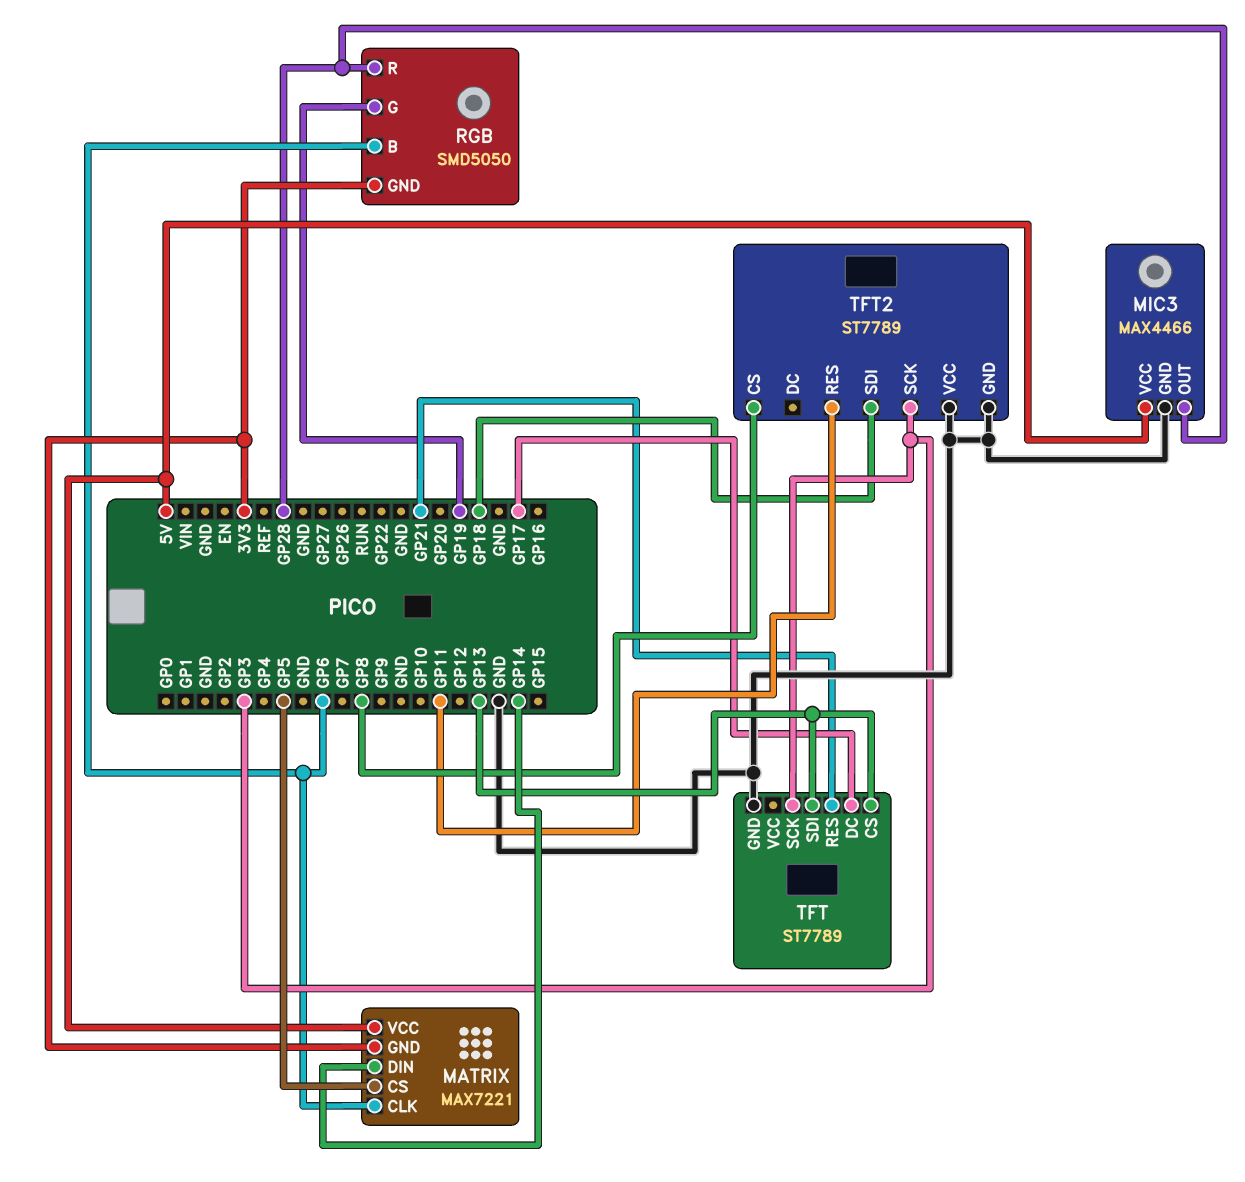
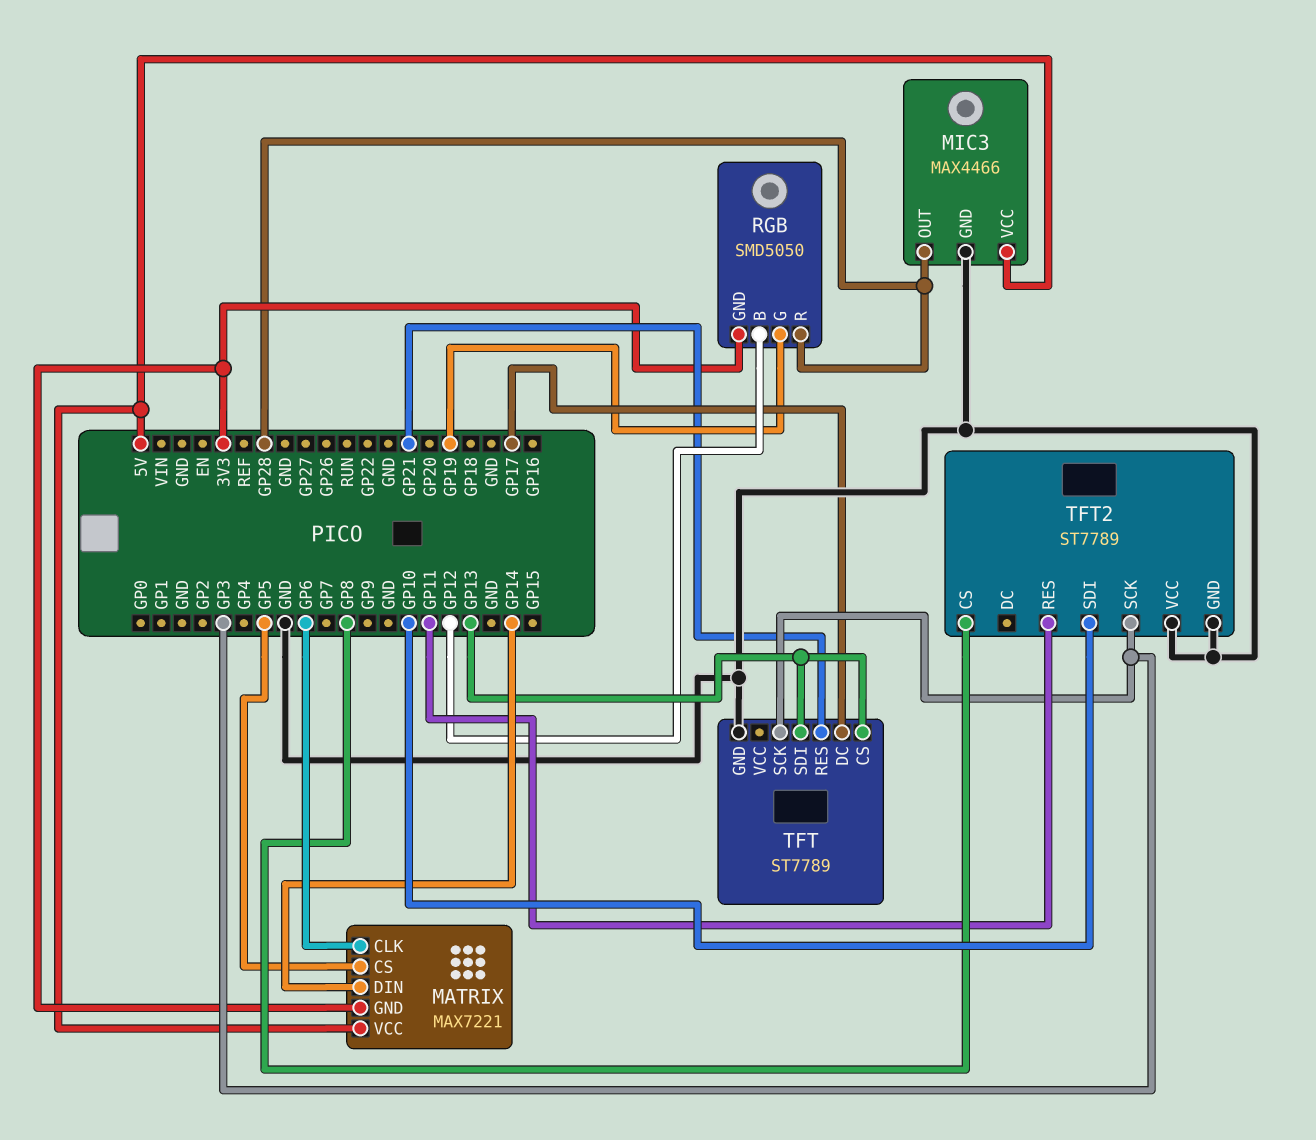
RGB pin B: GP6 -> GP12
TFT2 pin SDI: GP18 -> GP10

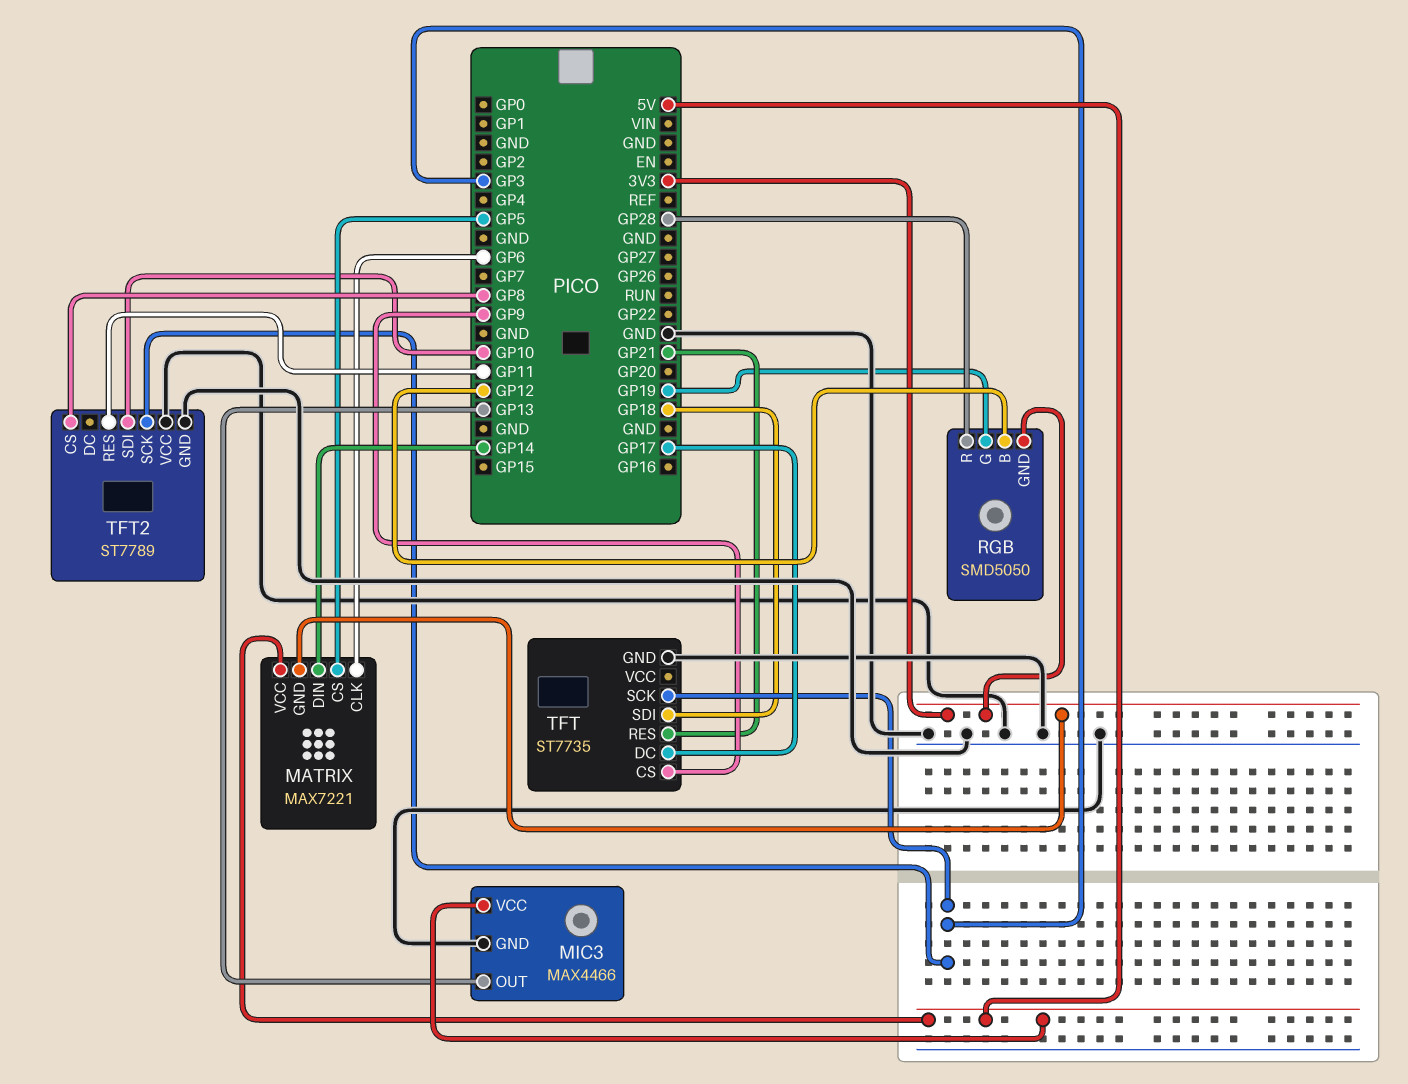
MIC3 pin OUT: GP28 -> GP13
TFT: ST7789 -> ST7735
TFT pin CS: GP13 -> GP9
TFT pin SDI: GP13 -> GP18

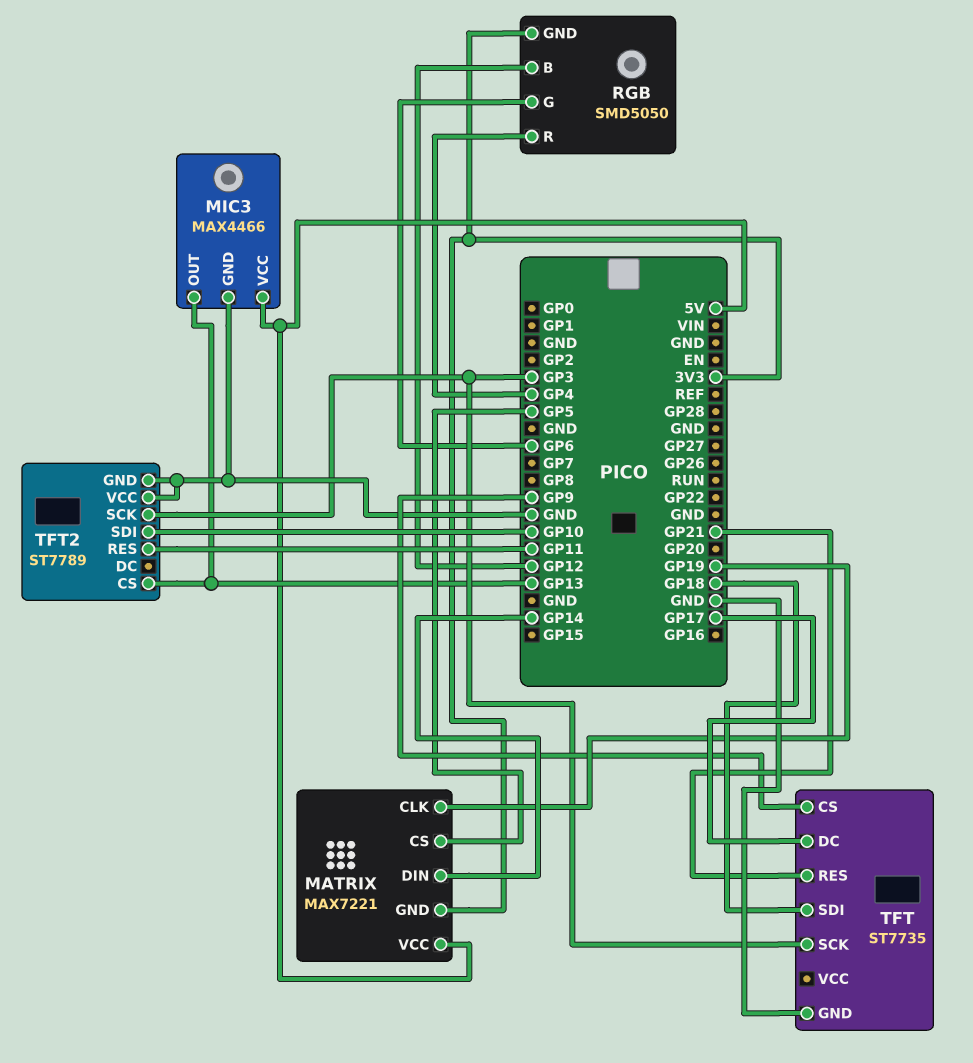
MATRIX pin CLK: GP6 -> GP19
RGB pin G: GP19 -> GP6
RGB pin R: GP28 -> GP4
TFT2 pin CS: GP8 -> GP13

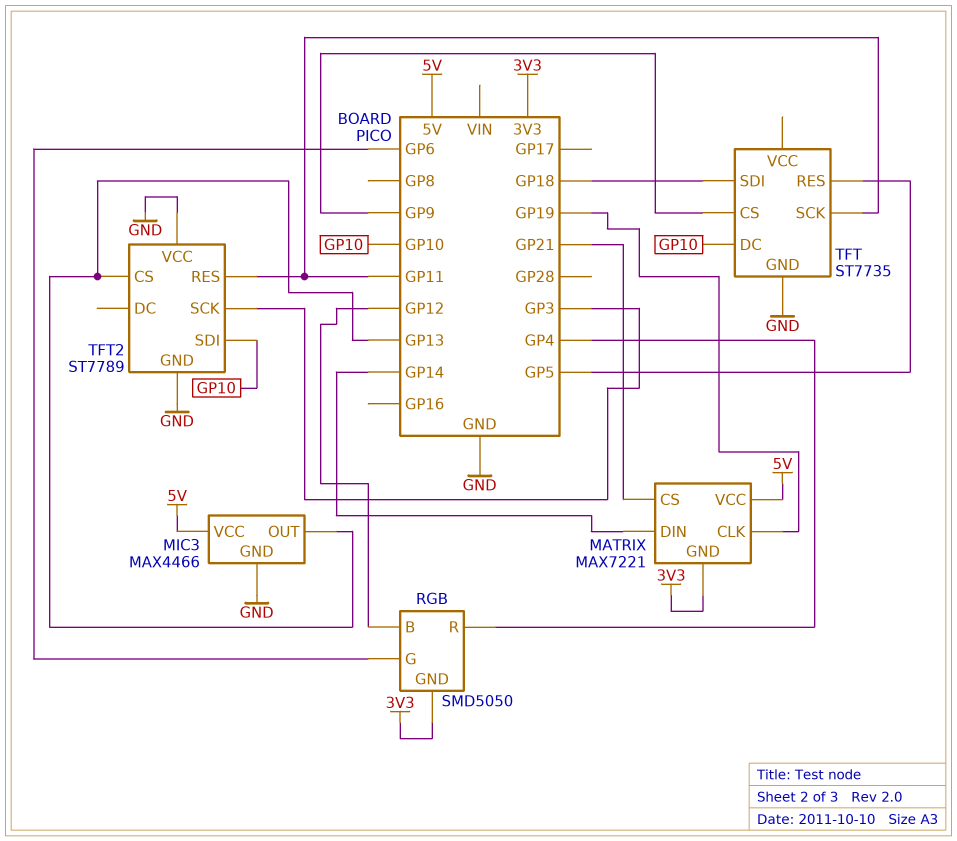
MATRIX pin CS: GP5 -> GP21
TFT pin DC: GP17 -> GP10
TFT pin RES: GP21 -> GP5
TFT pin SCK: GP3 -> GP11

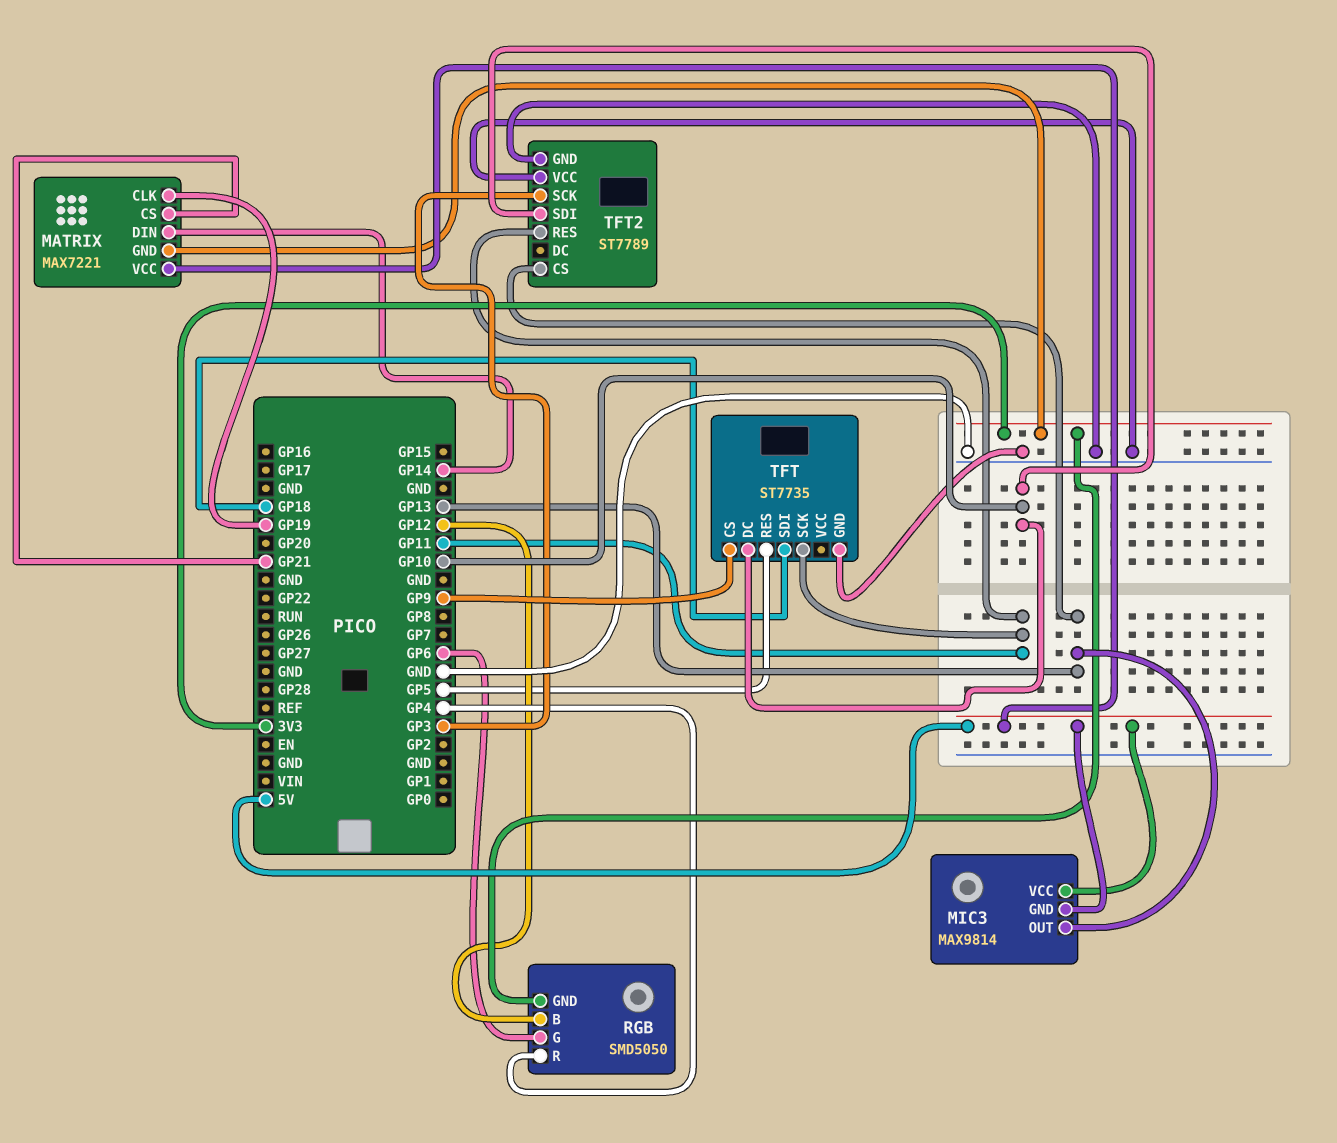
MIC3: MAX4466 -> MAX9814
MIC3 pin GND: GND -> 5V

